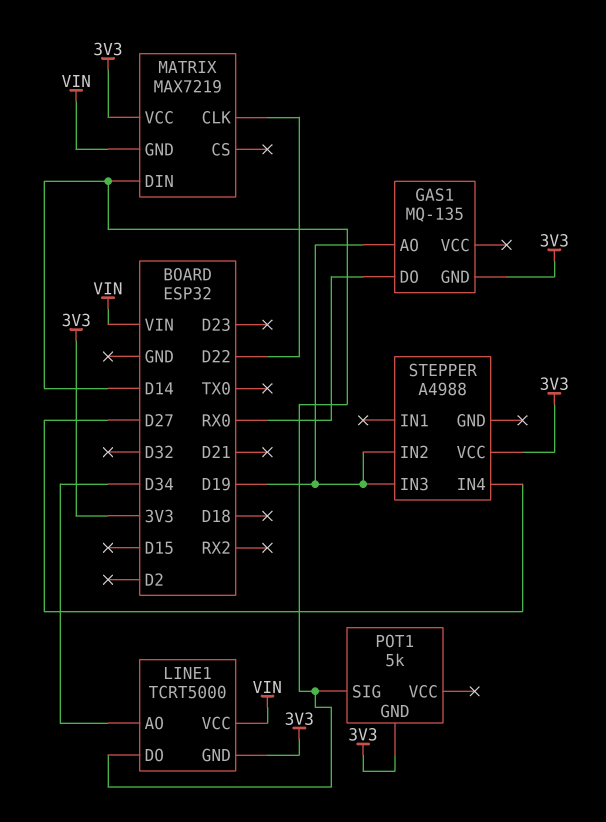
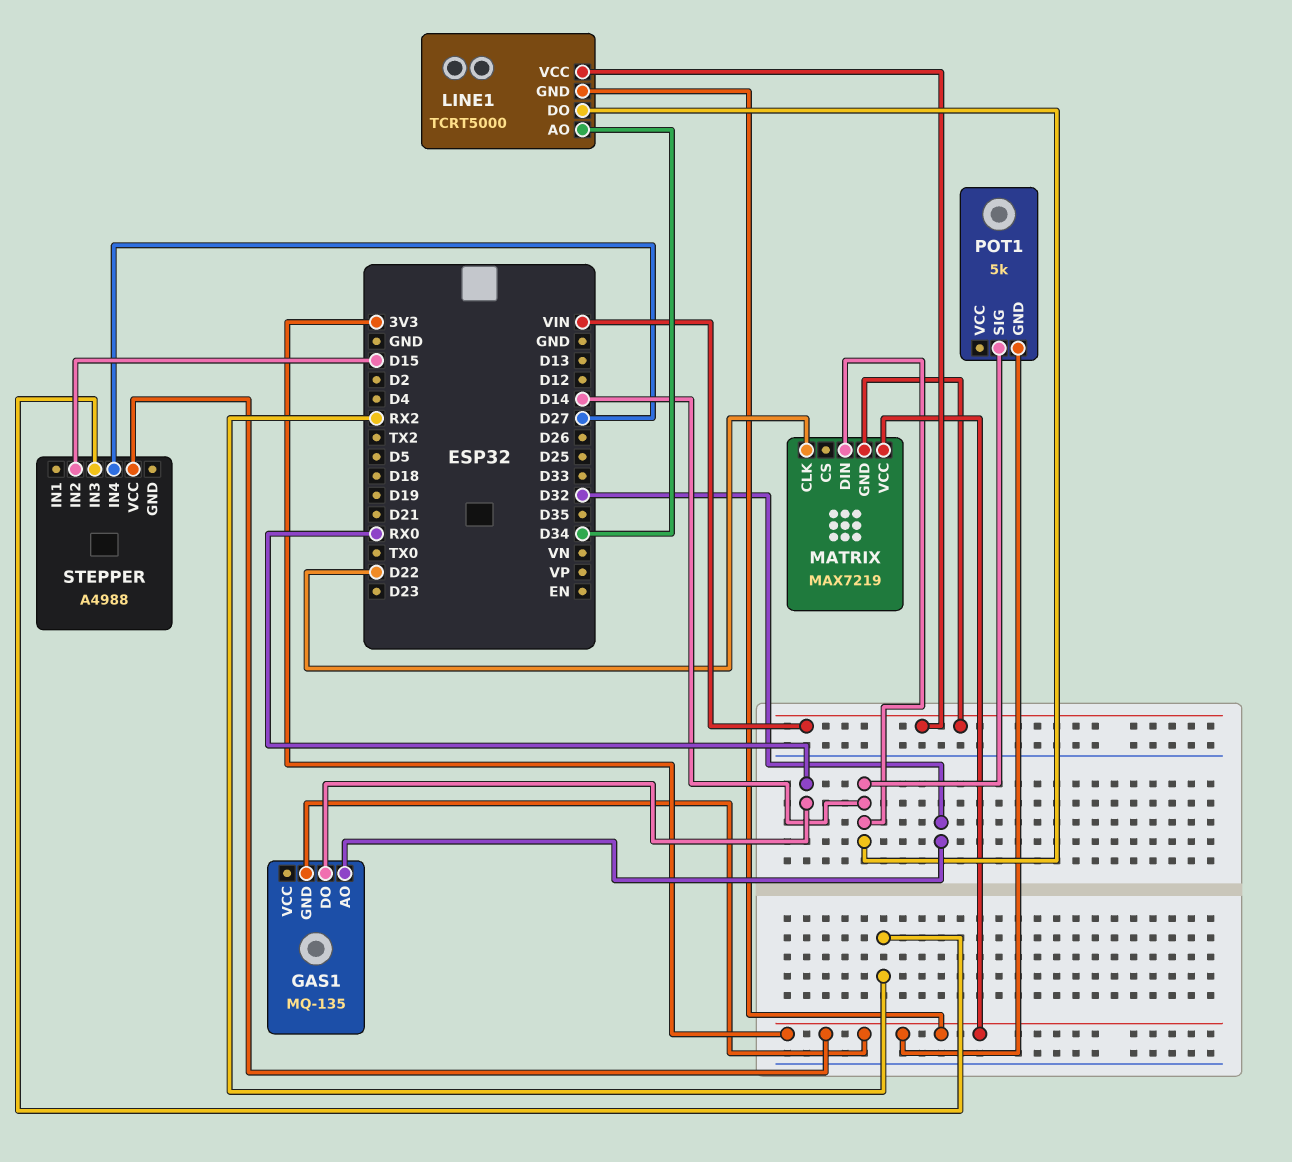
GAS1 pin AO: D19 -> D32
STEPPER pin IN2: D19 -> D15
STEPPER pin IN3: D19 -> RX2

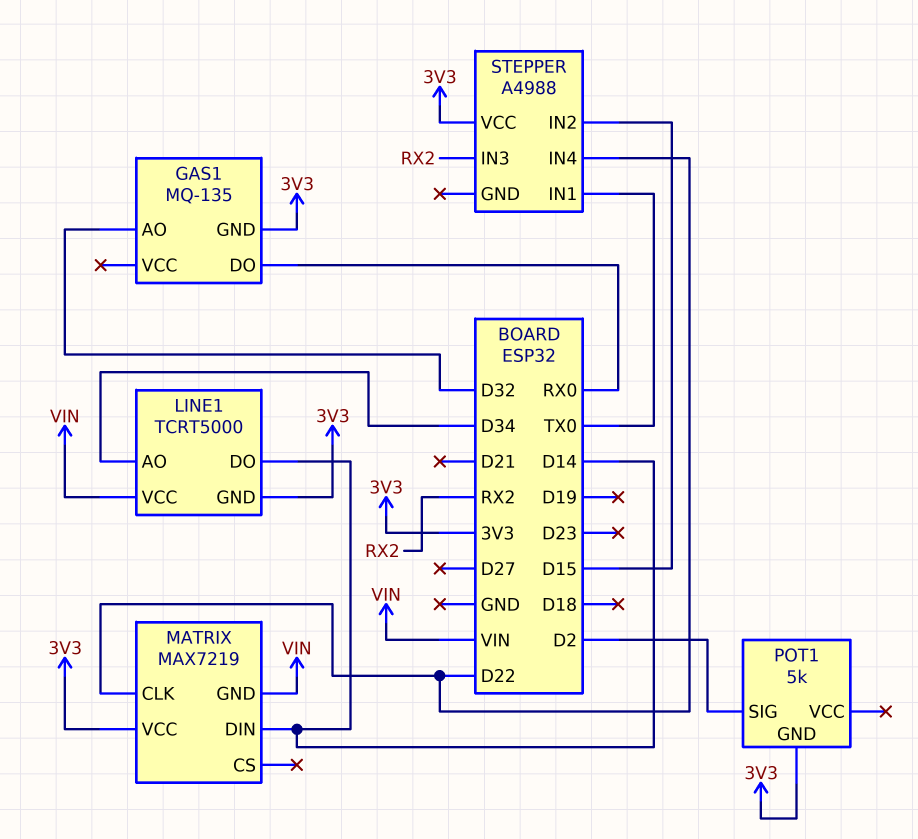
POT1 pin SIG: D14 -> D2
STEPPER pin IN1: none -> TX0
STEPPER pin IN4: D27 -> D22

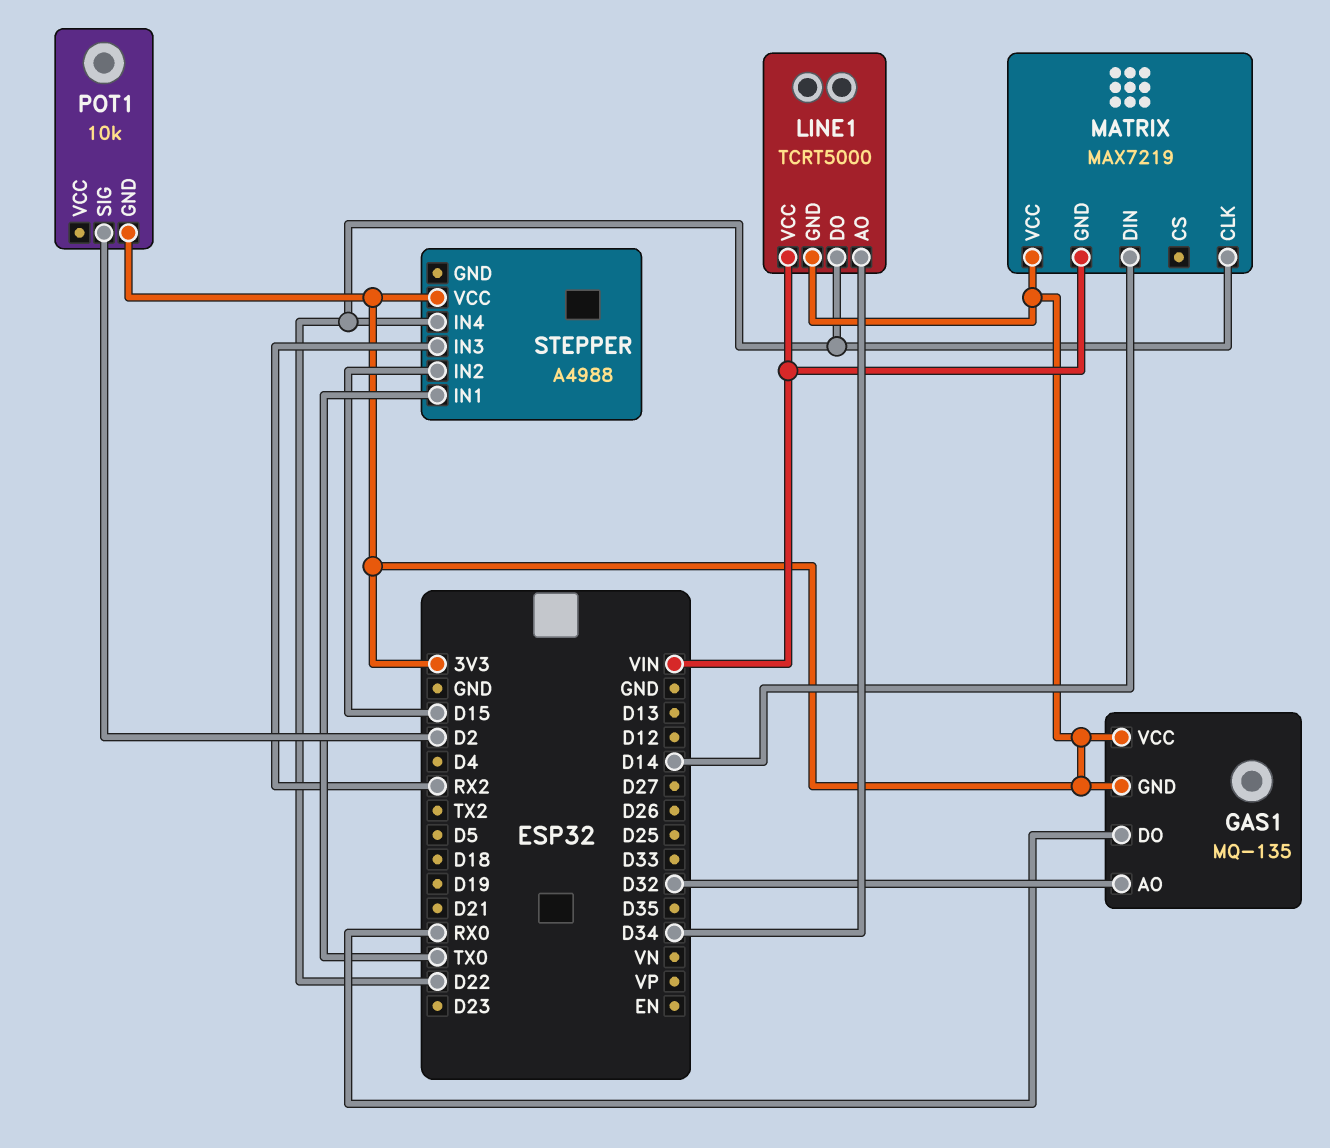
GAS1 pin VCC: none -> 3V3
LINE1 pin DO: D14 -> D22
POT1: 5k -> 10k

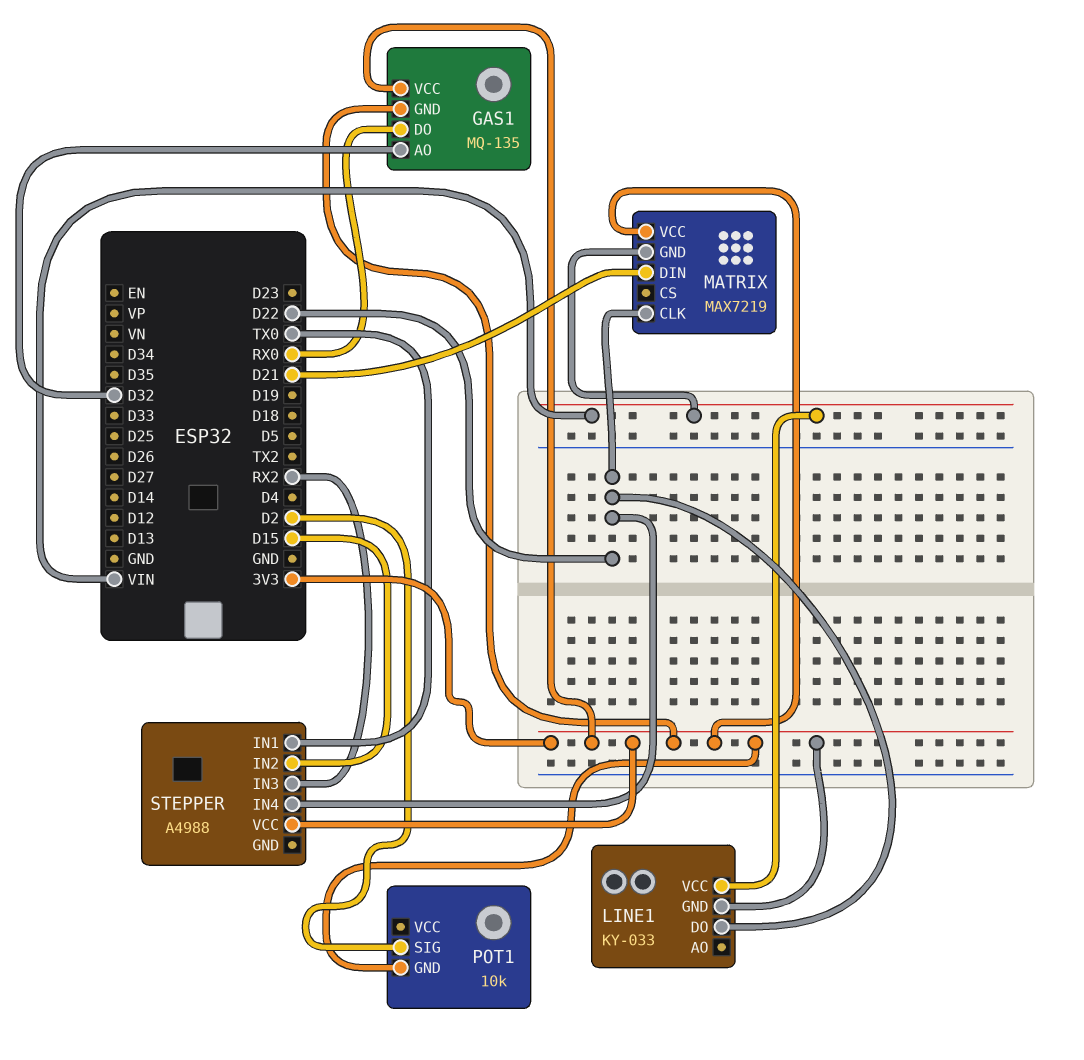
LINE1: TCRT5000 -> KY-033
LINE1 pin AO: D34 -> none
MATRIX pin DIN: D14 -> D21

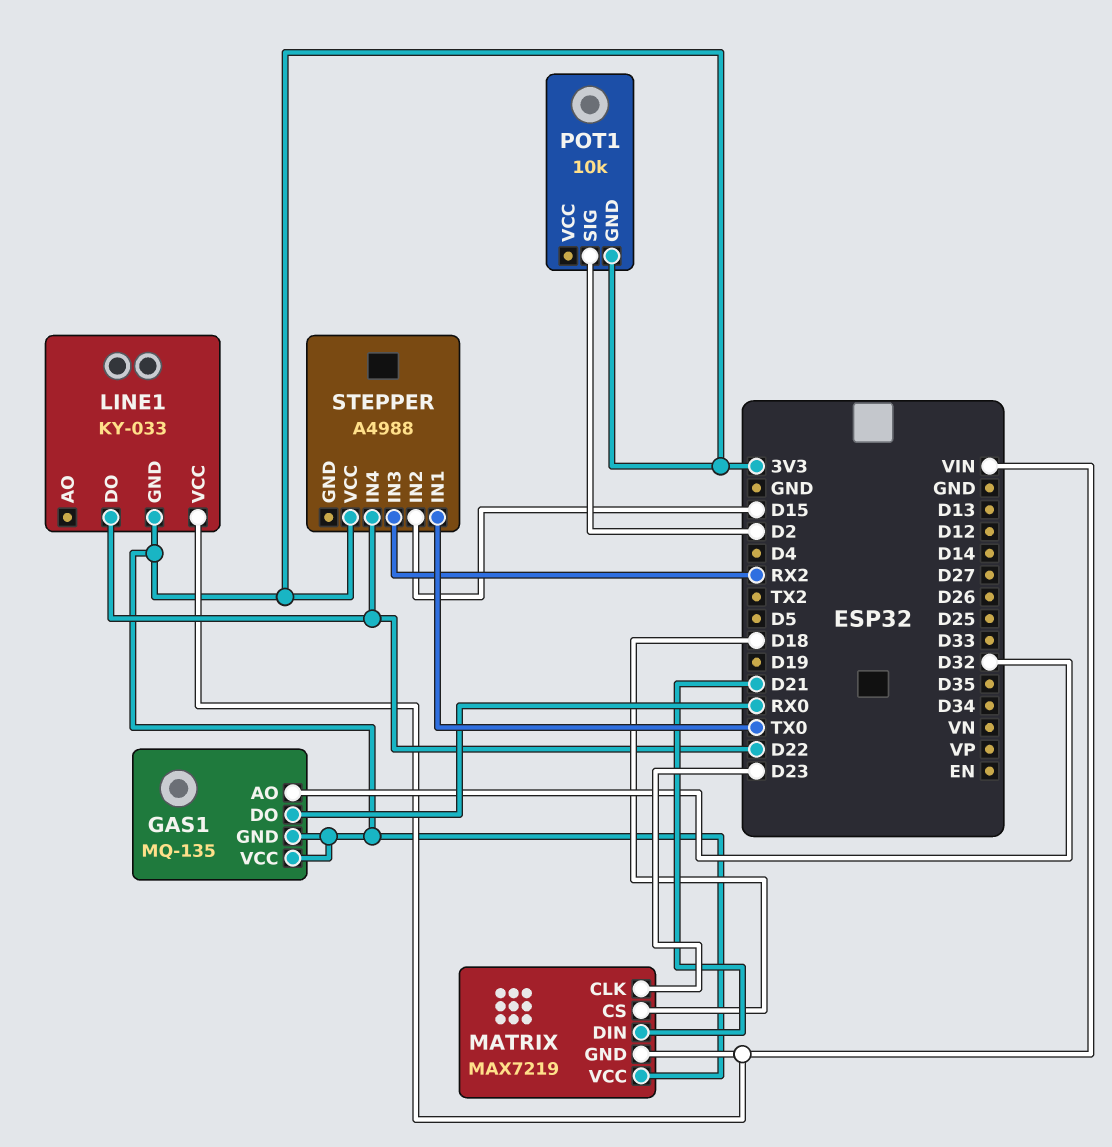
MATRIX pin CLK: D22 -> D23
MATRIX pin CS: none -> D18

